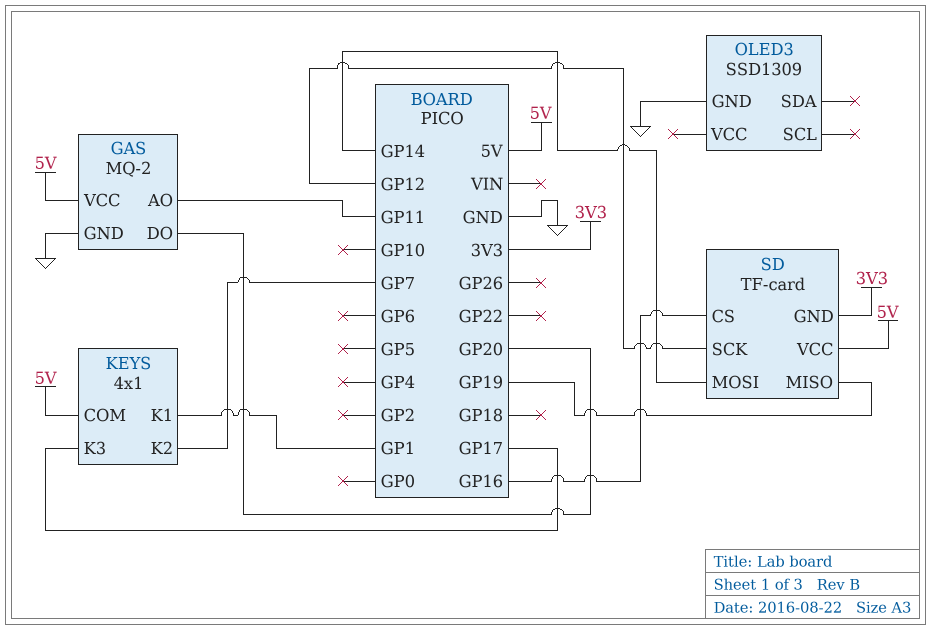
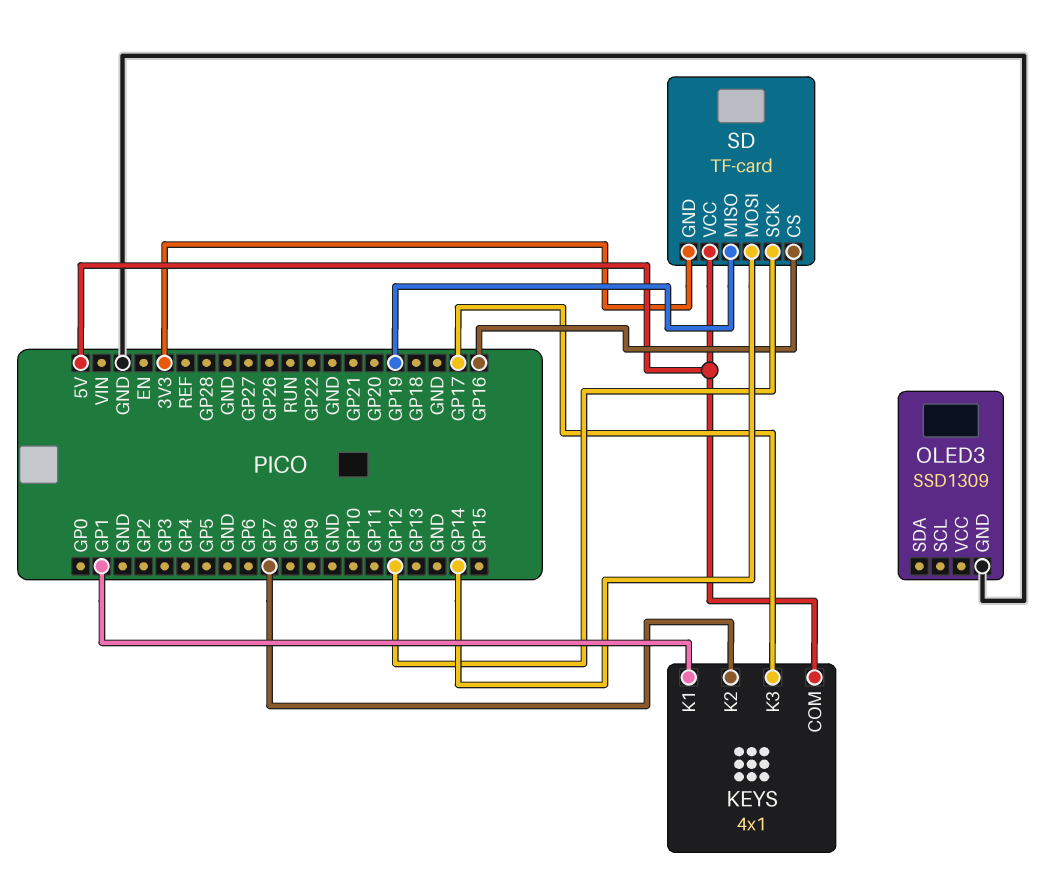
GAS: MQ-2 -> none
GAS pin AO: GP11 -> none
GAS pin DO: GP20 -> none
GAS pin GND: GND -> none
GAS pin VCC: 5V -> none

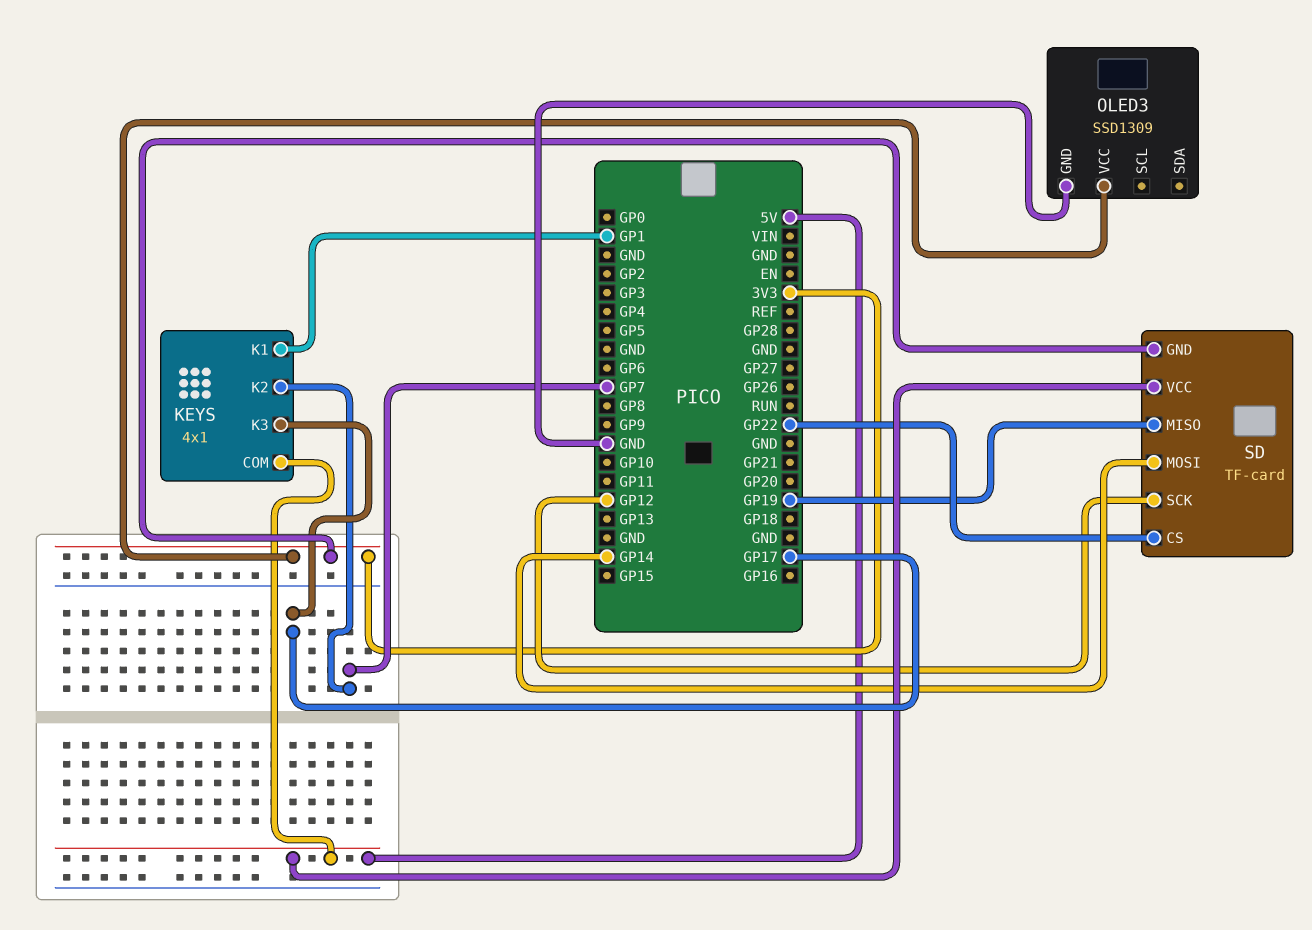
OLED3 pin VCC: none -> 3V3
SD pin CS: GP16 -> GP22

